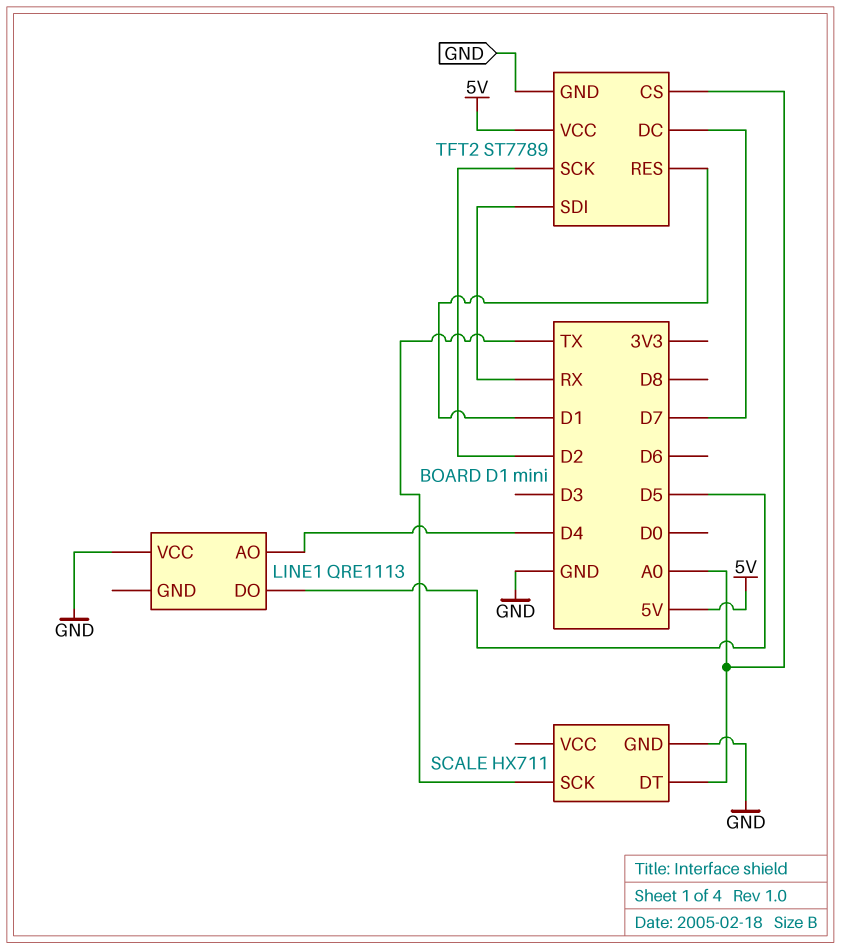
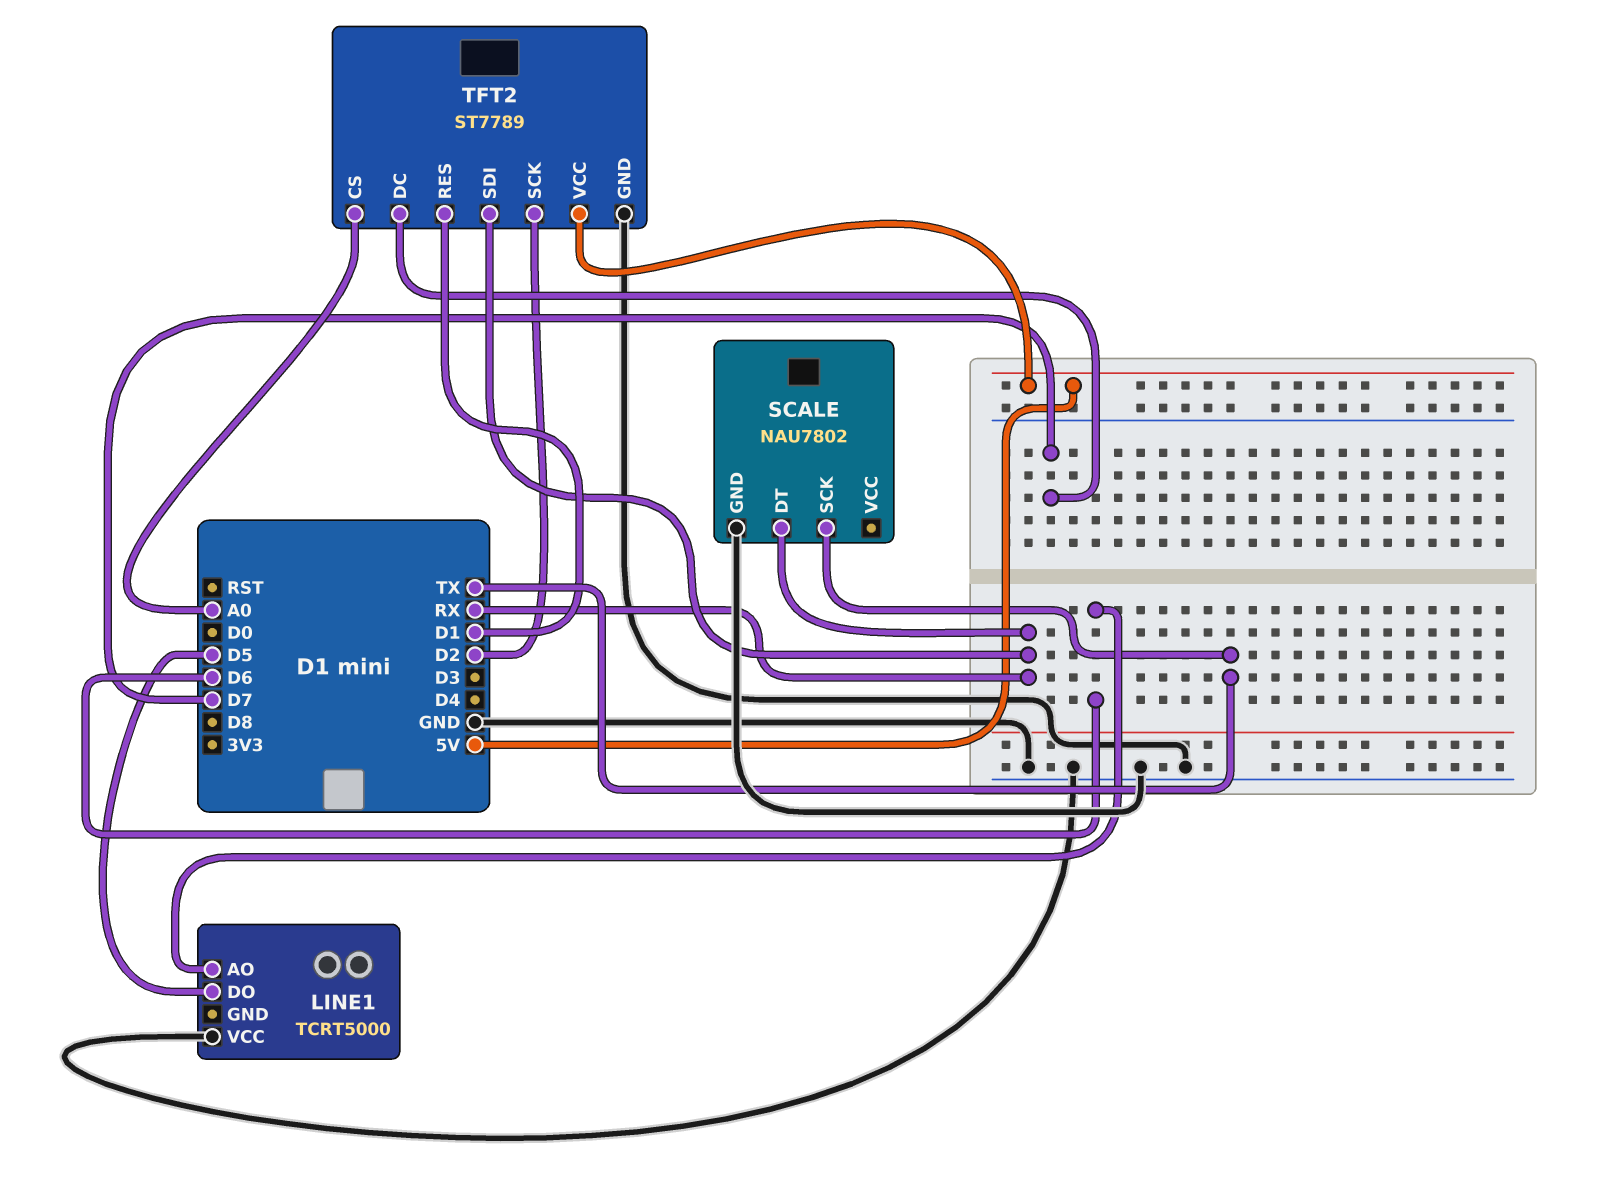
LINE1: QRE1113 -> TCRT5000
LINE1 pin AO: D4 -> D6
SCALE: HX711 -> NAU7802
SCALE pin DT: A0 -> RX

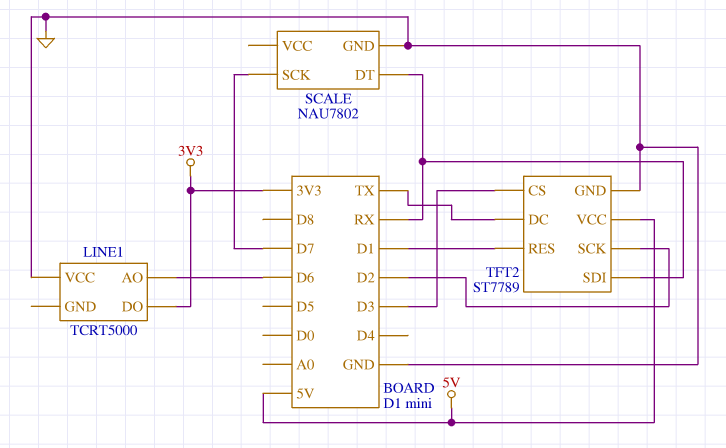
LINE1 pin DO: D5 -> 3V3
SCALE pin SCK: TX -> D7
TFT2 pin CS: A0 -> D3
TFT2 pin DC: D7 -> TX

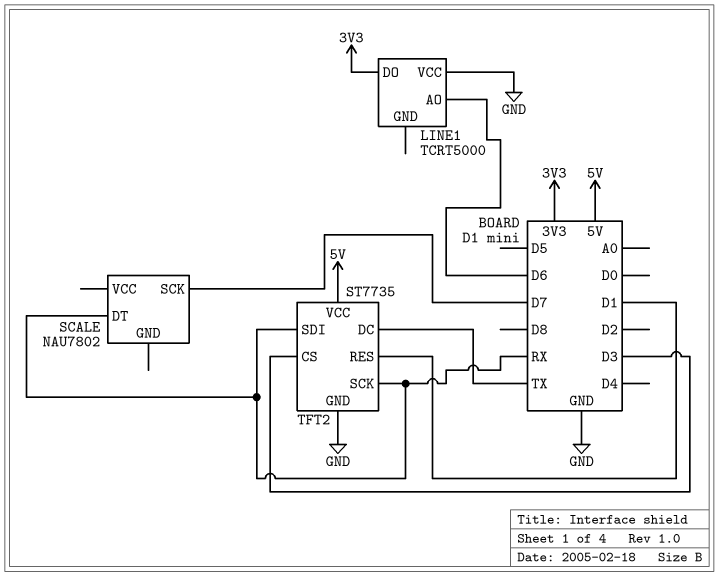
SCALE pin GND: GND -> none
TFT2: ST7789 -> ST7735
TFT2 pin SCK: D2 -> RX

